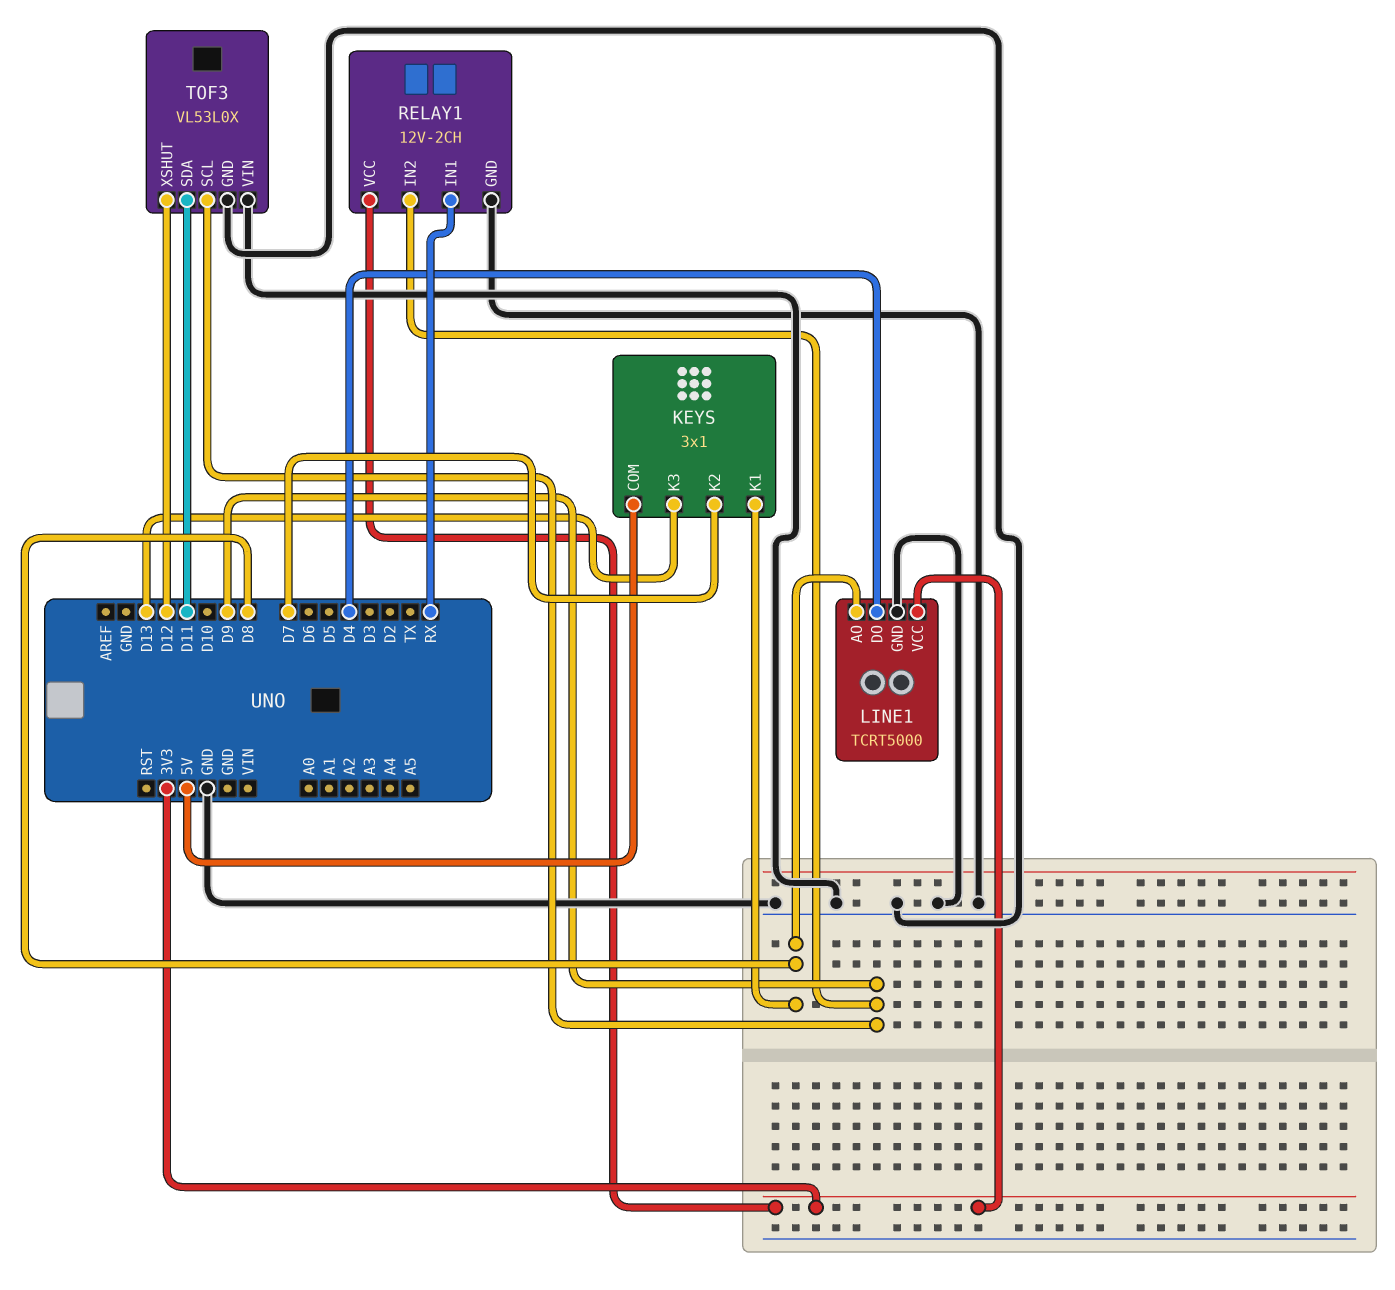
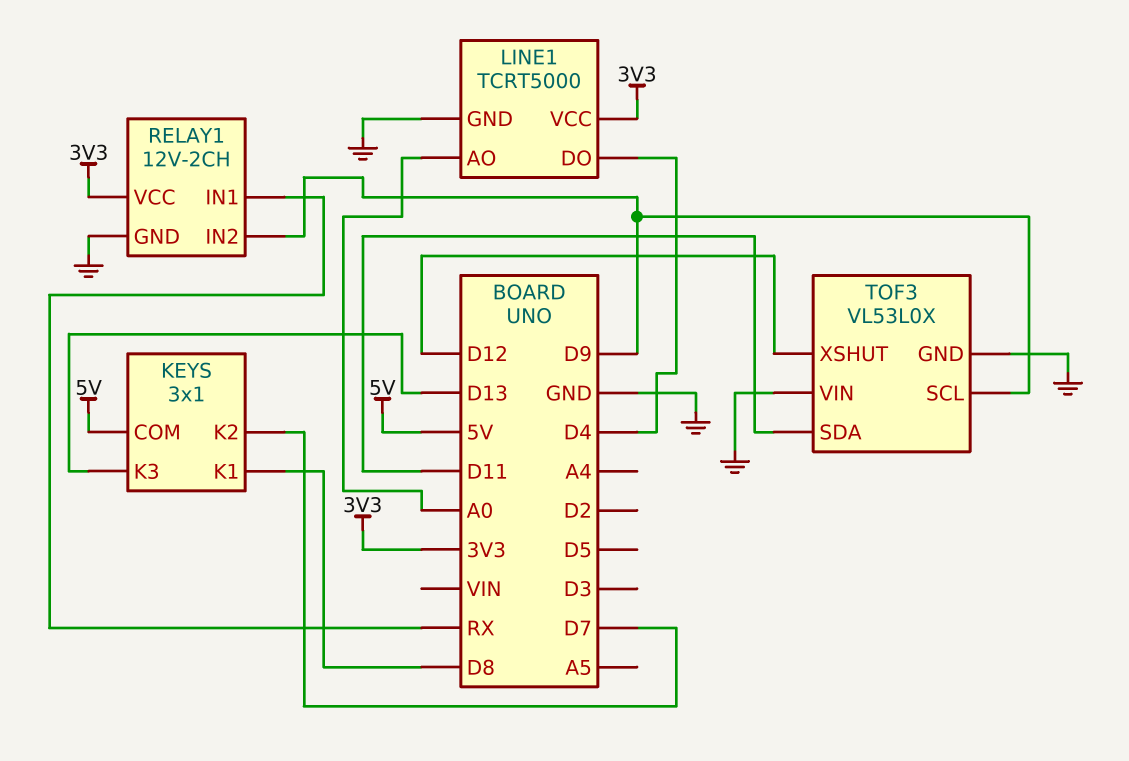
LINE1 pin AO: D8 -> A0

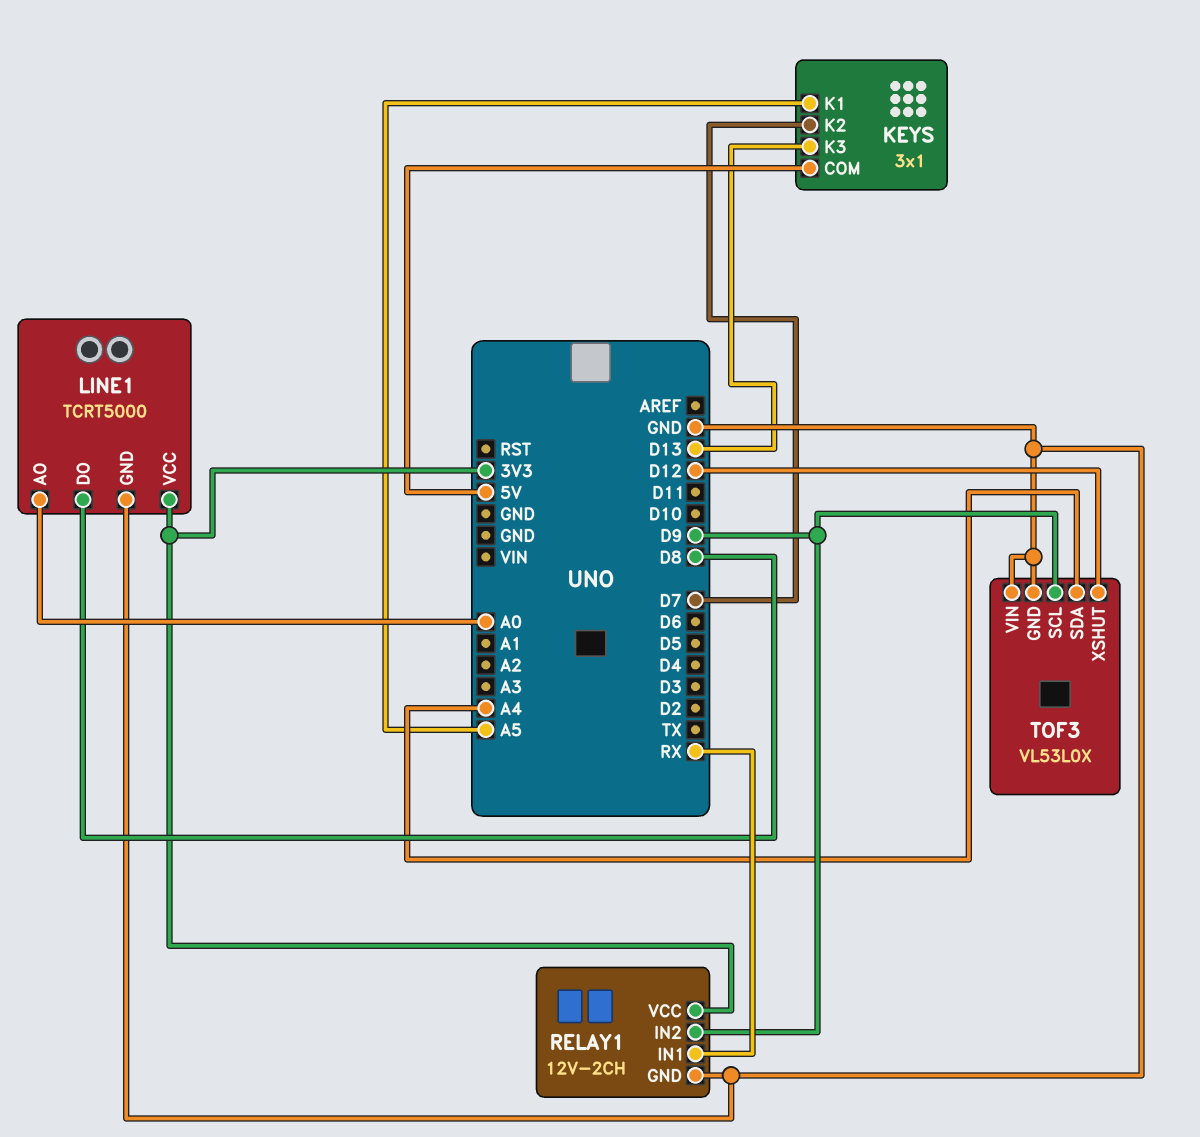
KEYS pin K1: D8 -> A5
LINE1 pin DO: D4 -> D8
TOF3 pin SDA: D11 -> A4

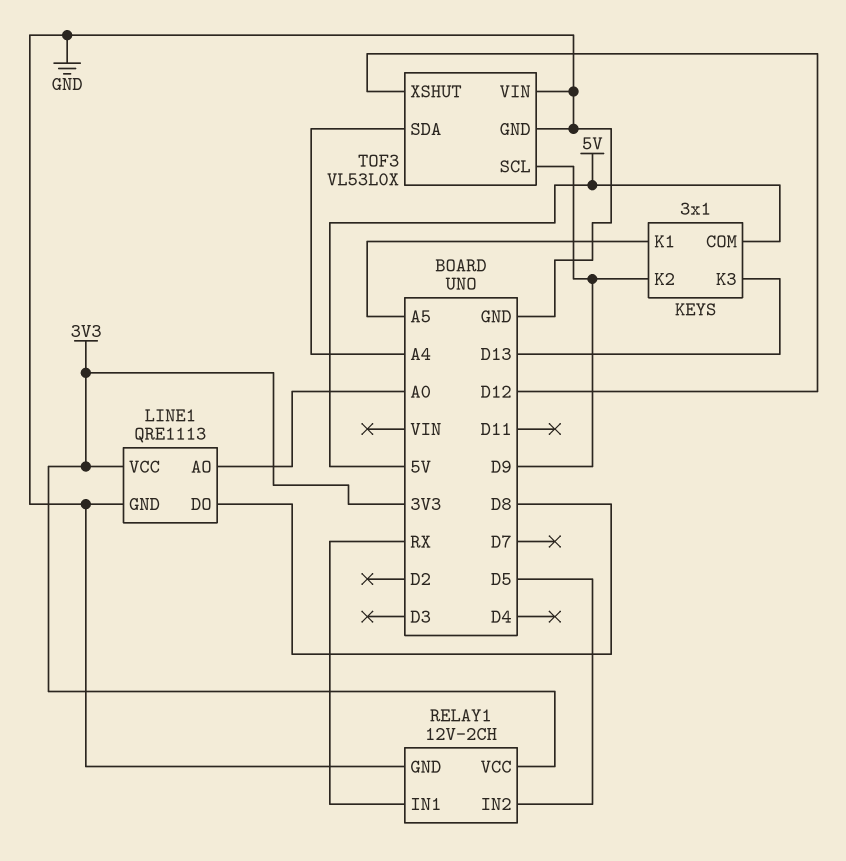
KEYS pin K2: D7 -> D9
LINE1: TCRT5000 -> QRE1113
RELAY1 pin IN2: D9 -> D5

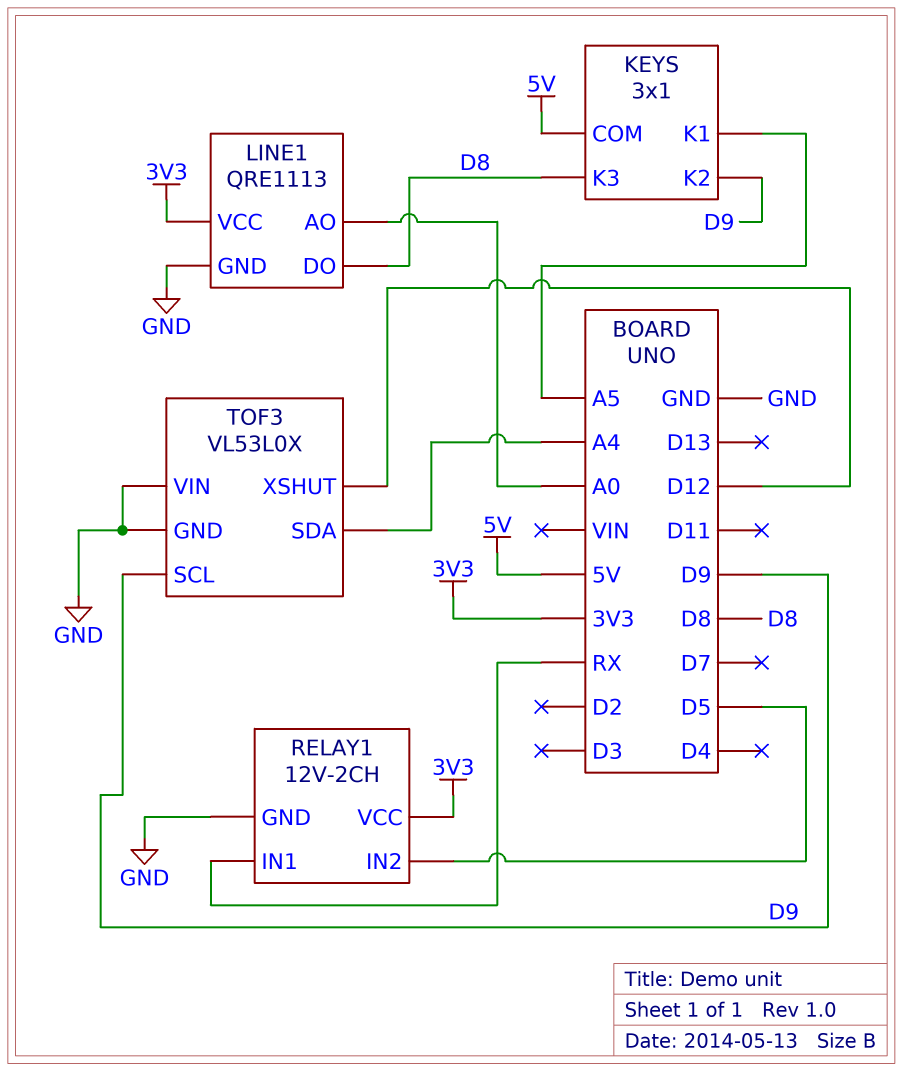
KEYS pin K3: D13 -> D8

